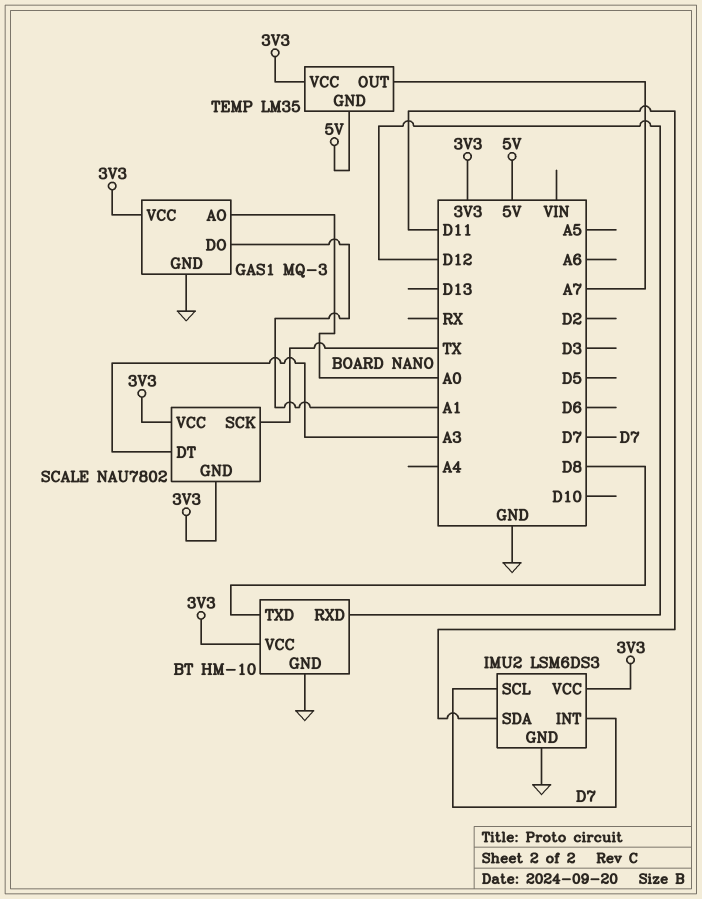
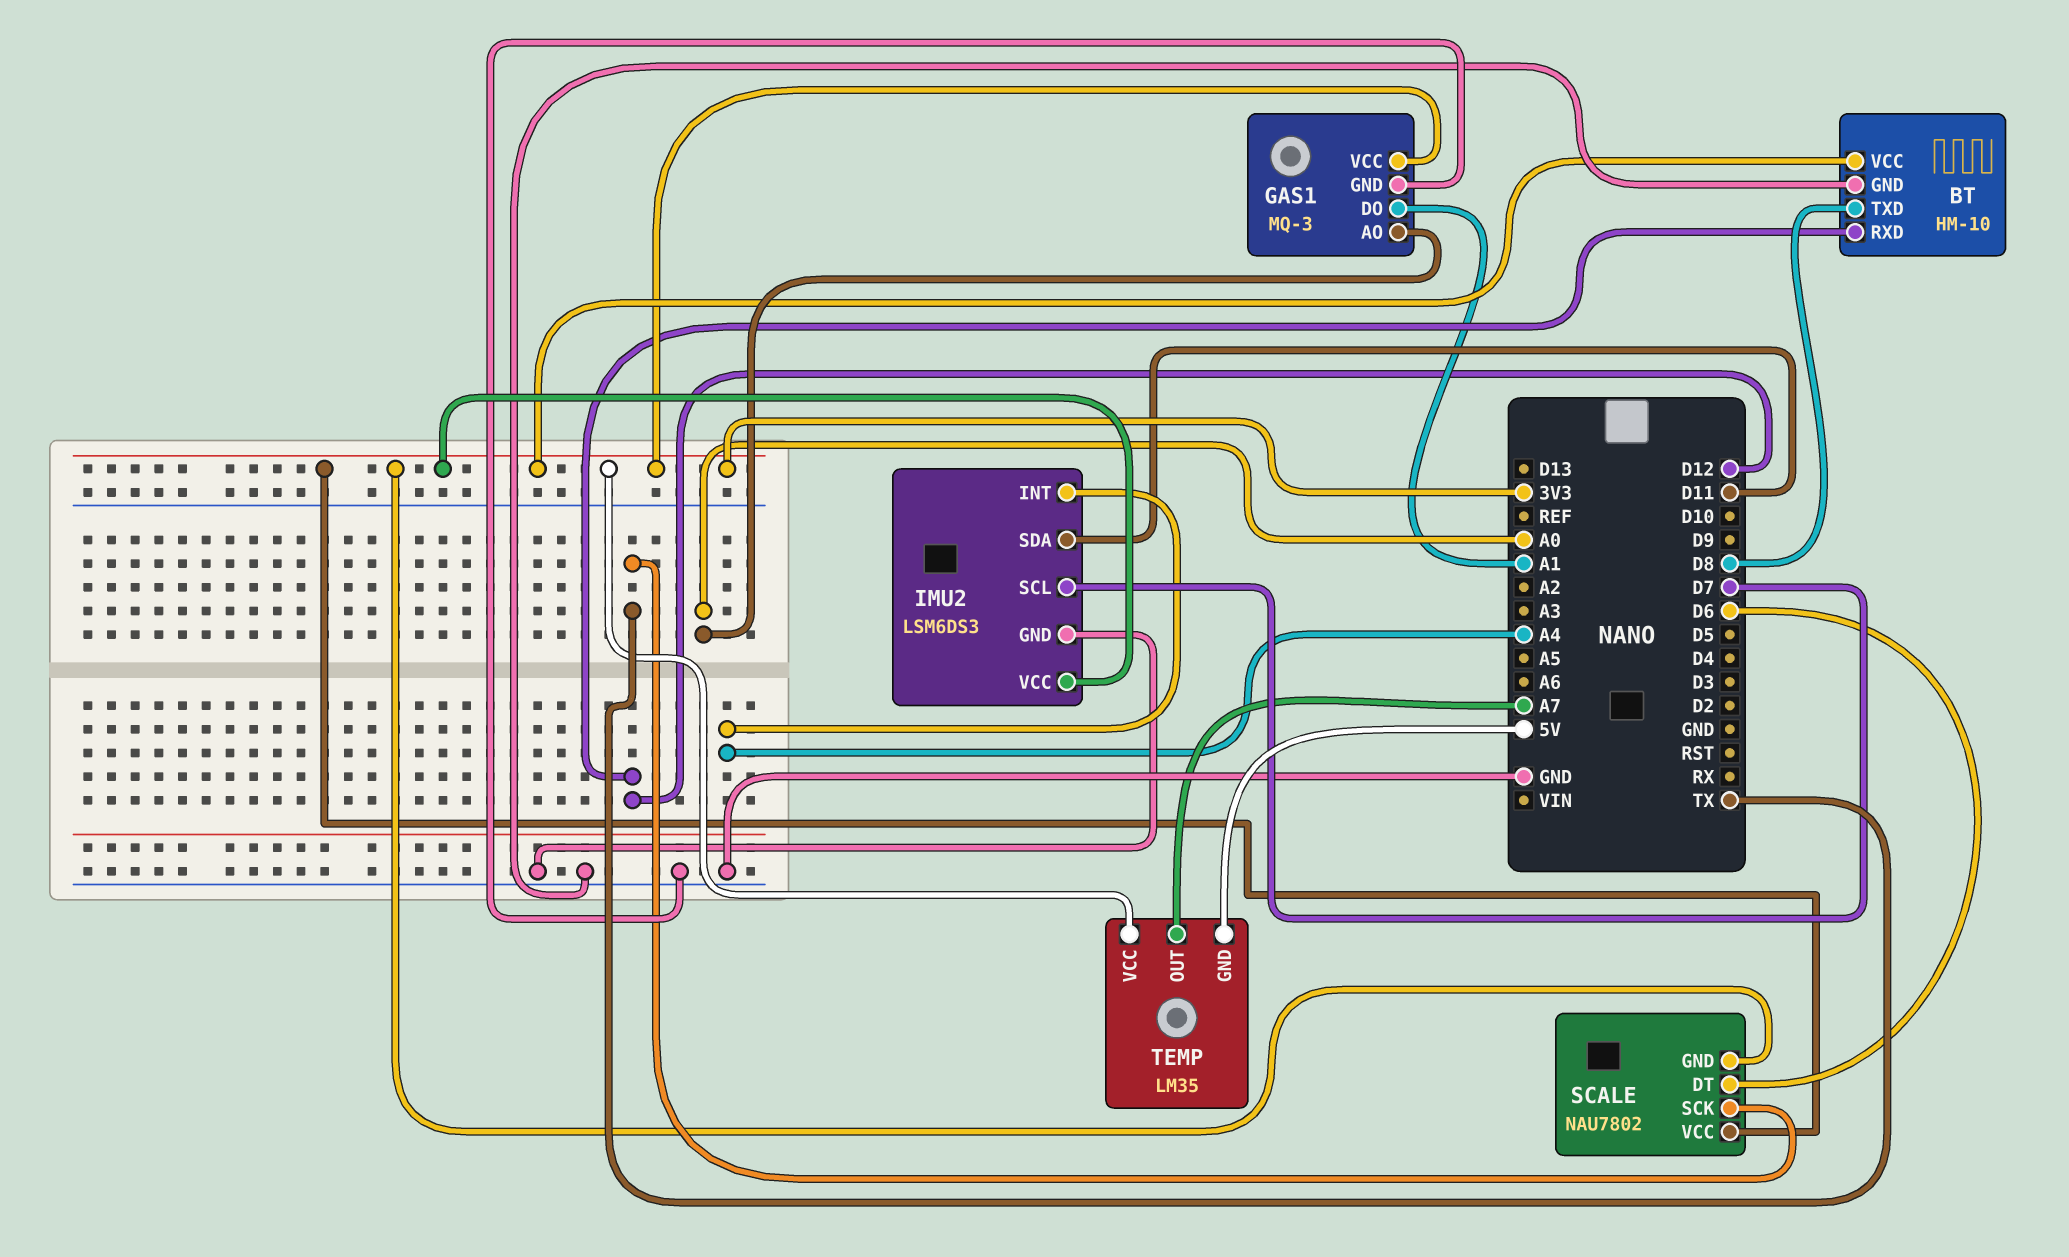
IMU2 pin INT: D7 -> A4
SCALE pin DT: A3 -> D6

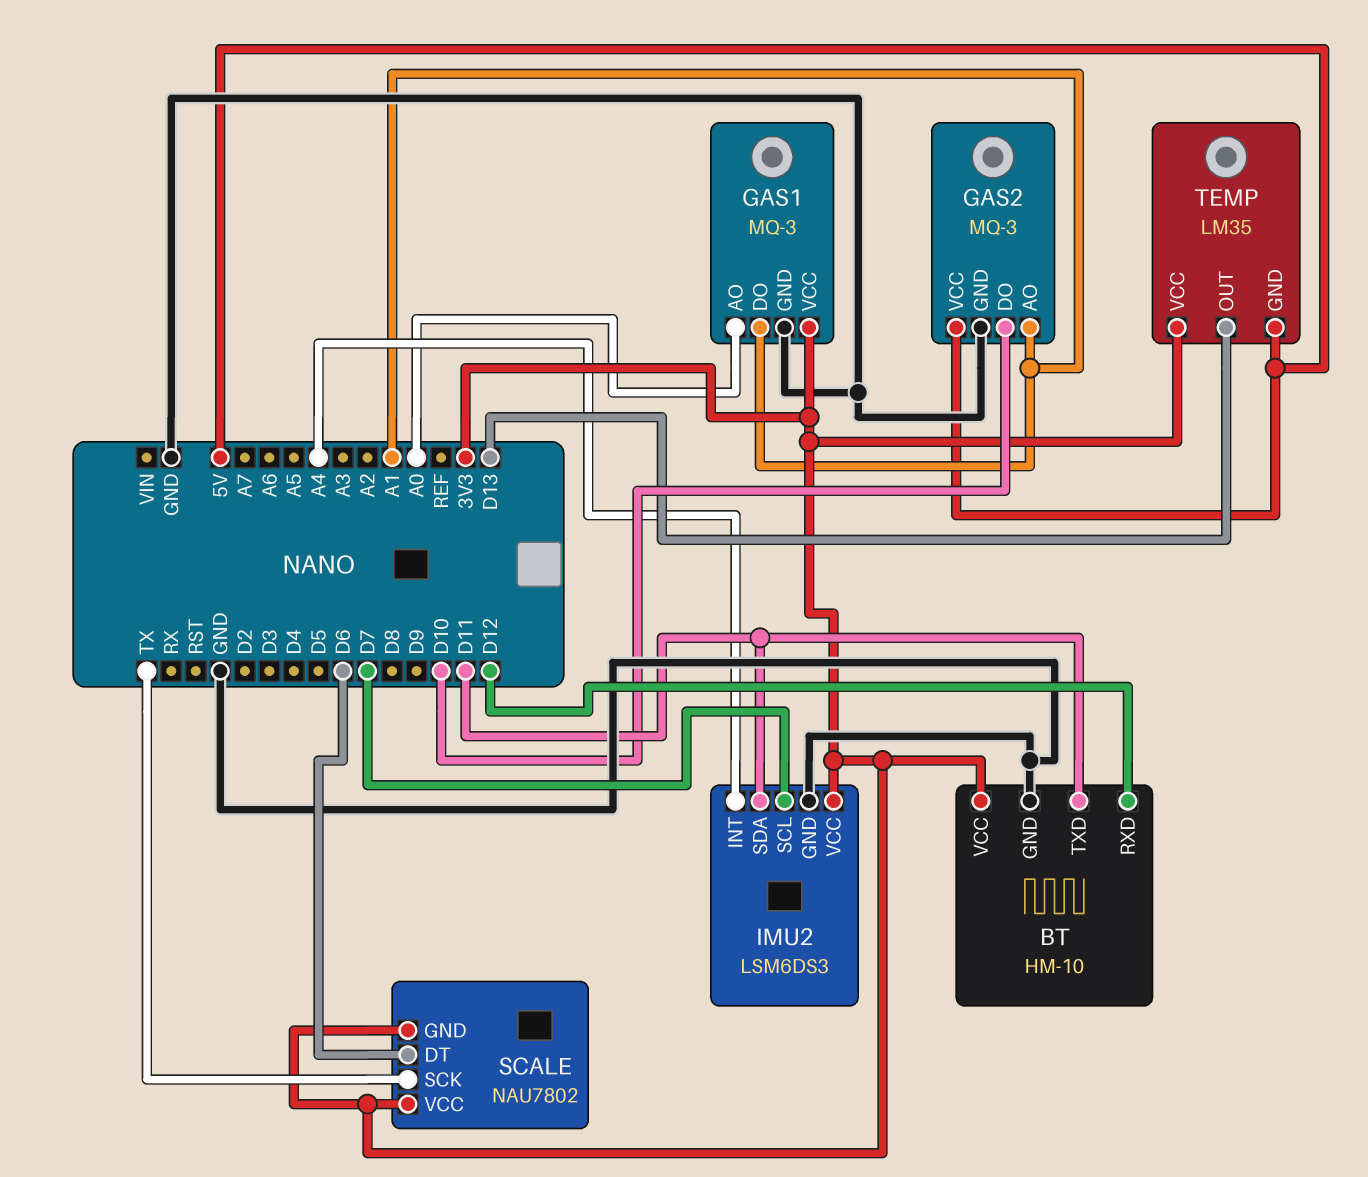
BT pin TXD: D8 -> D11
GAS2: none -> MQ-3
GAS2 pin AO: none -> A1
GAS2 pin DO: none -> D10
GAS2 pin GND: none -> GND
GAS2 pin VCC: none -> 5V
TEMP pin OUT: A7 -> D13

